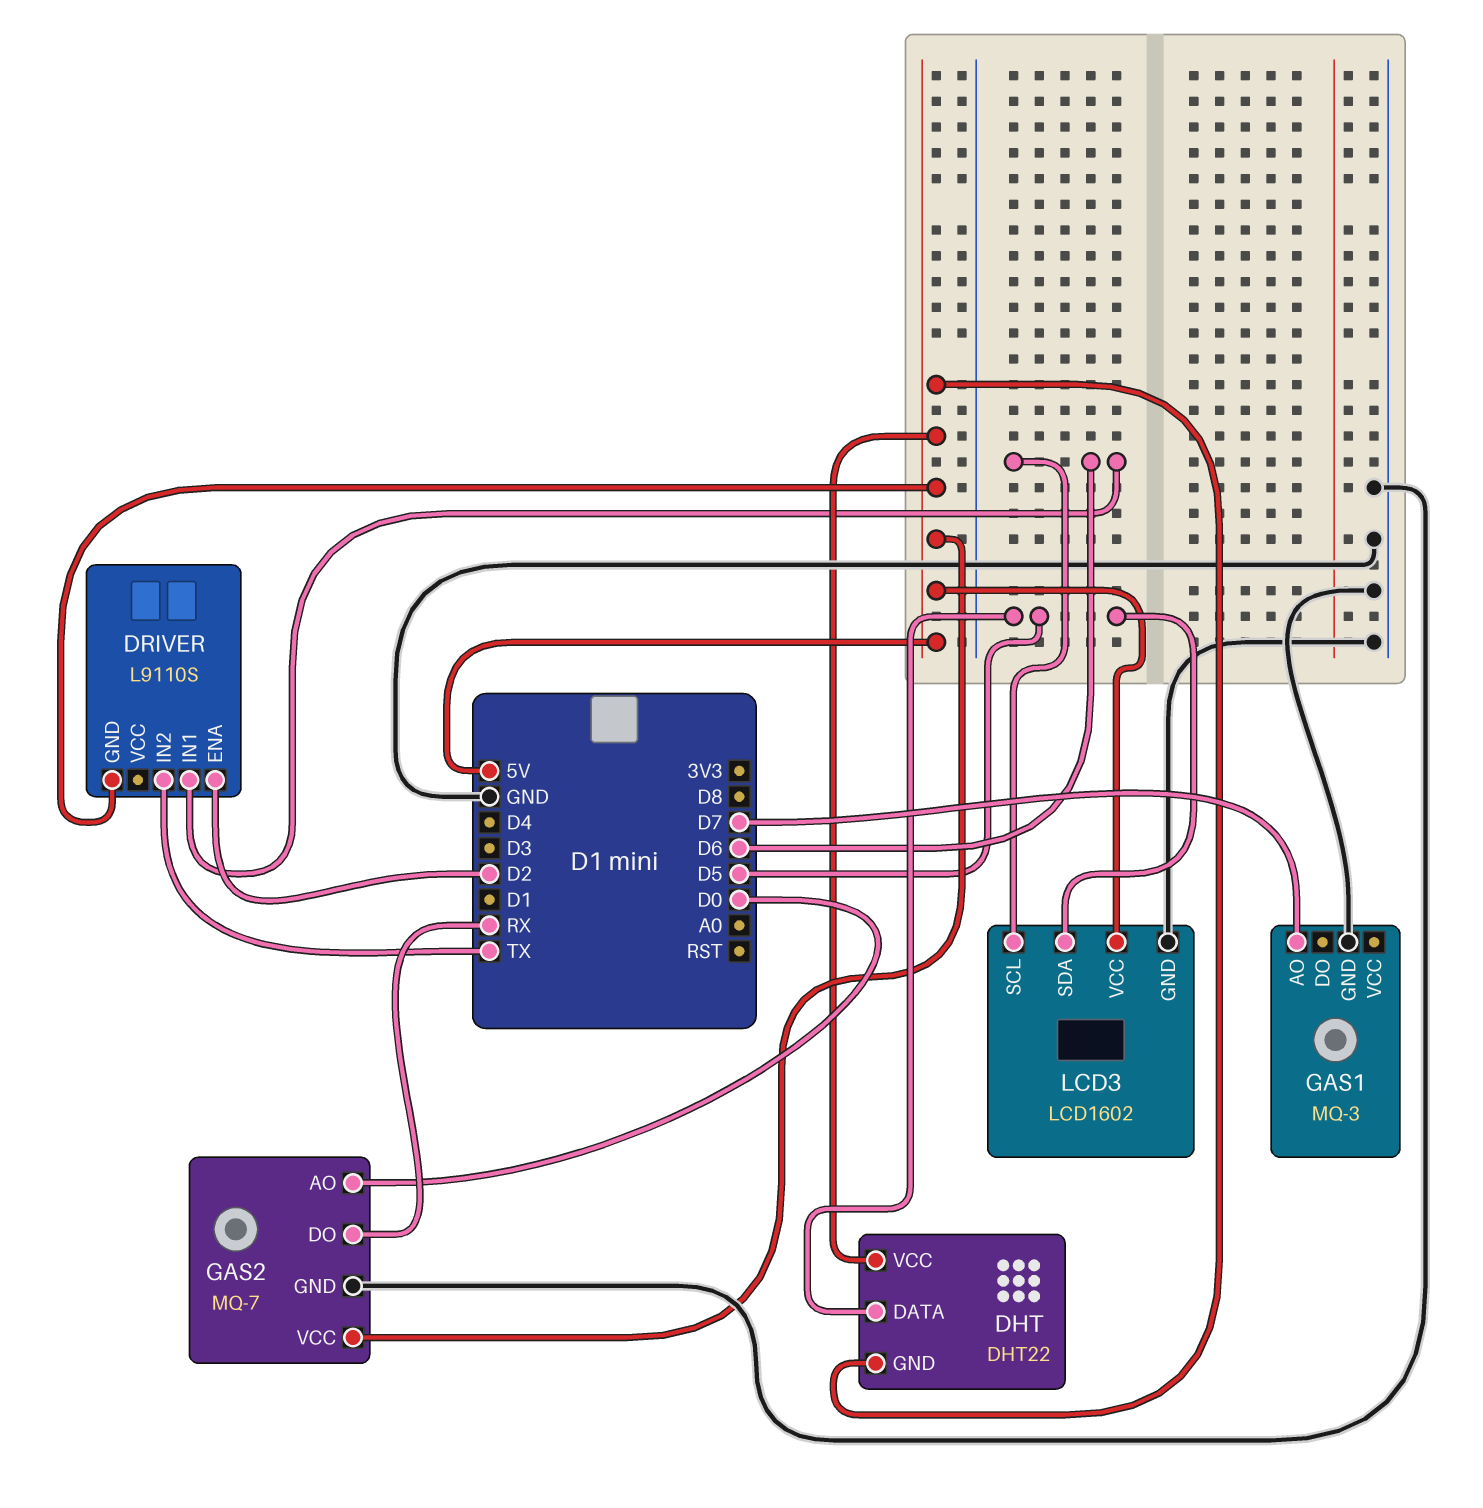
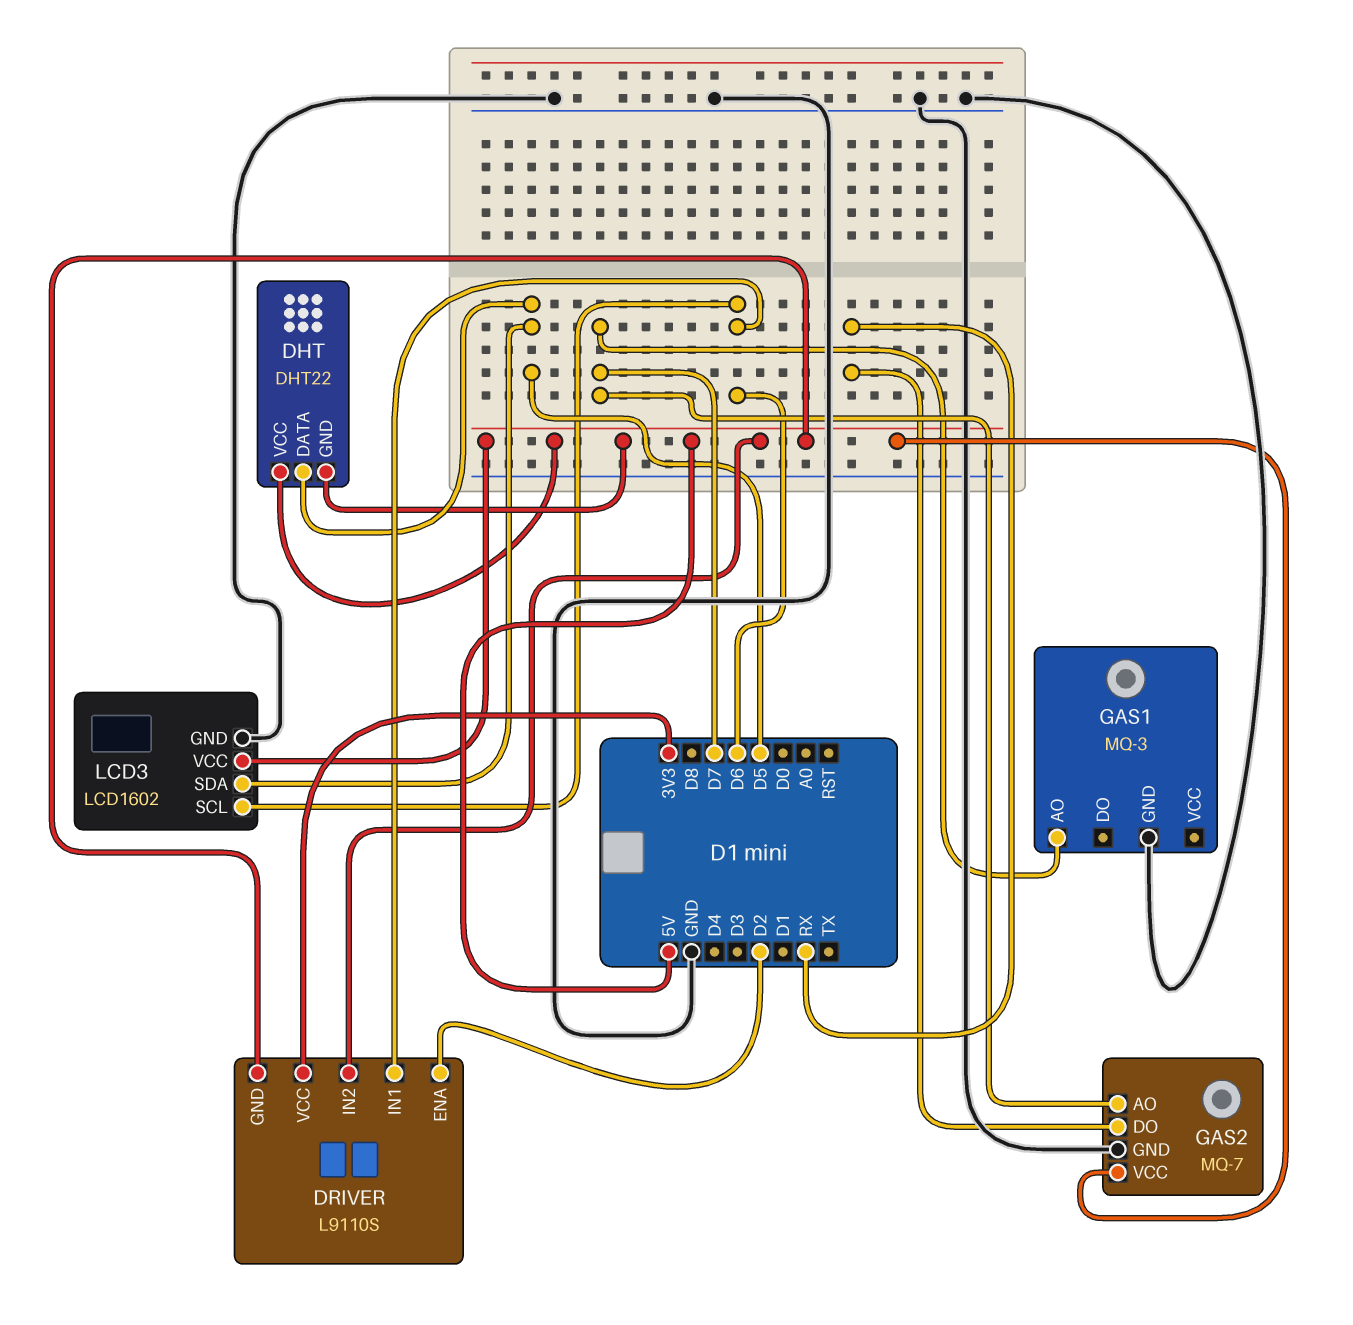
DRIVER pin IN2: TX -> 5V
DRIVER pin VCC: none -> 3V3
GAS2 pin AO: D0 -> D7

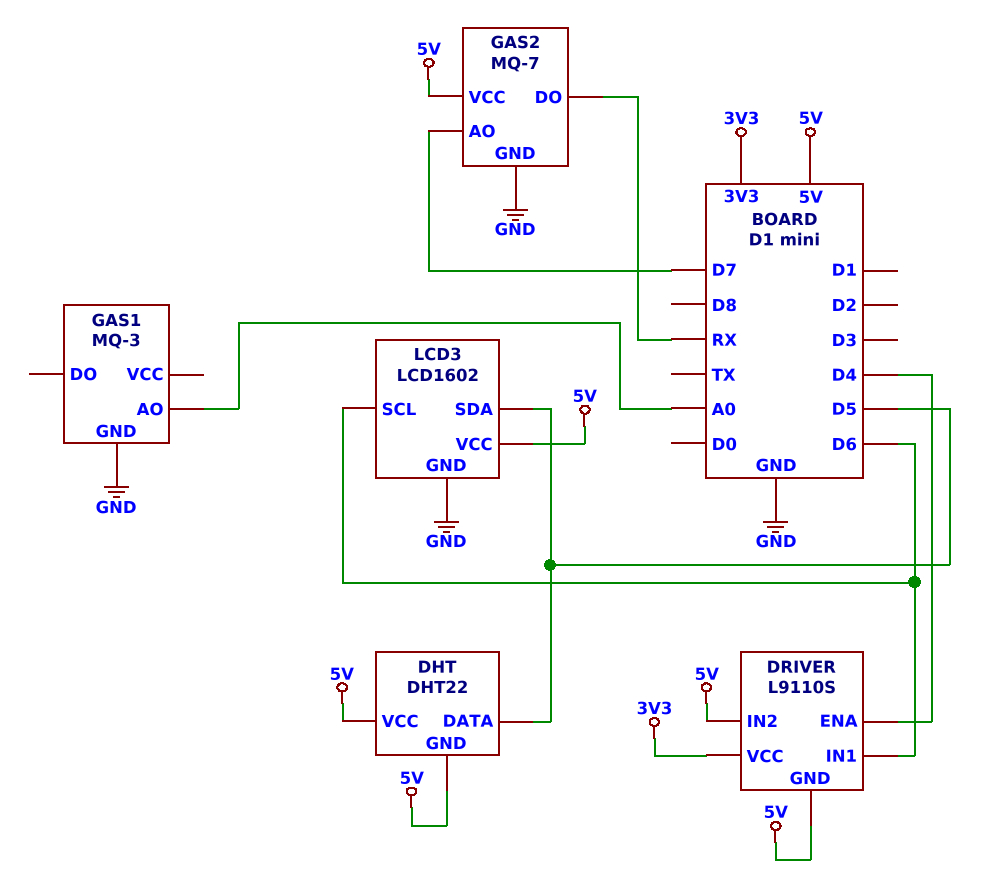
DRIVER pin ENA: D2 -> D4
GAS1 pin AO: D7 -> A0

